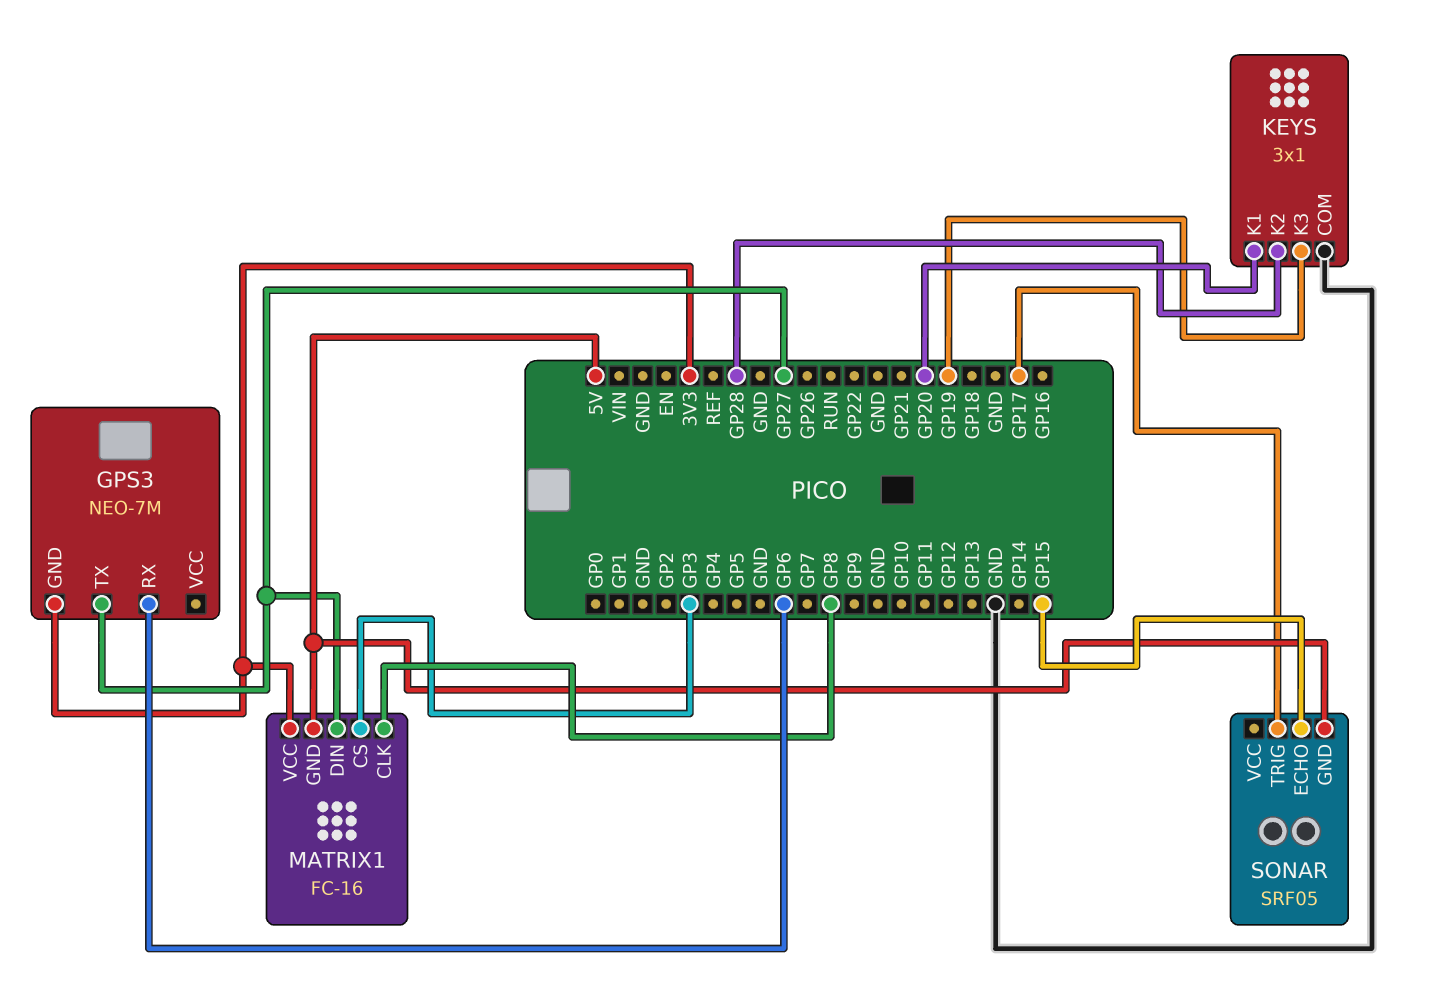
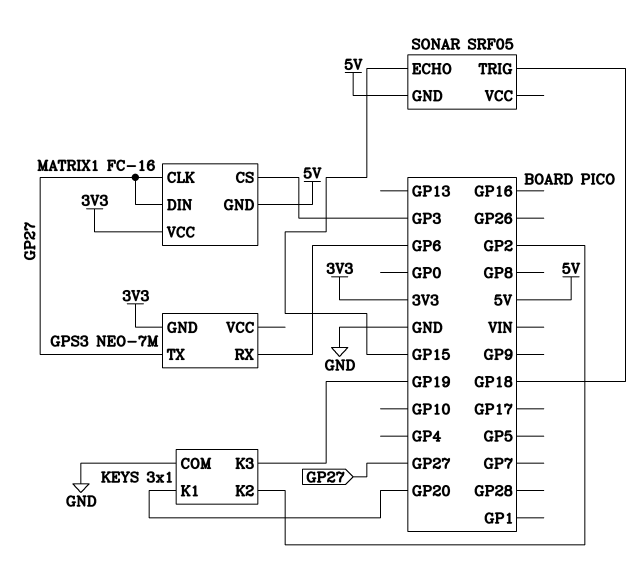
KEYS pin K2: GP28 -> GP2
MATRIX1 pin CLK: GP8 -> GP27
SONAR pin TRIG: GP17 -> GP18

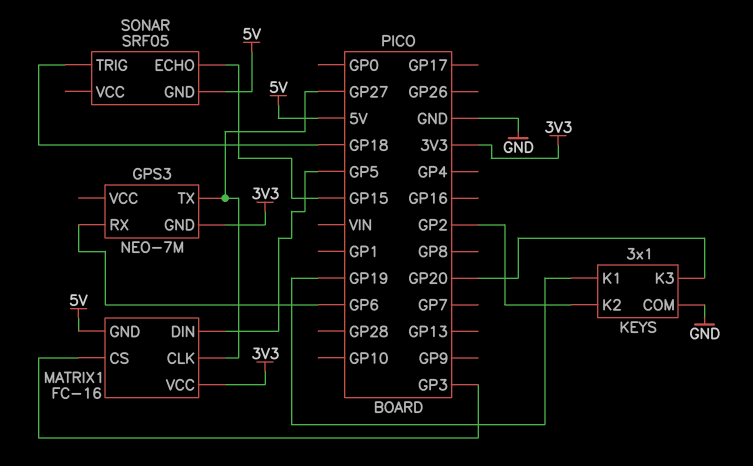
KEYS pin K1: GP20 -> GP19
KEYS pin K3: GP19 -> GP20
MATRIX1 pin DIN: GP27 -> GP5

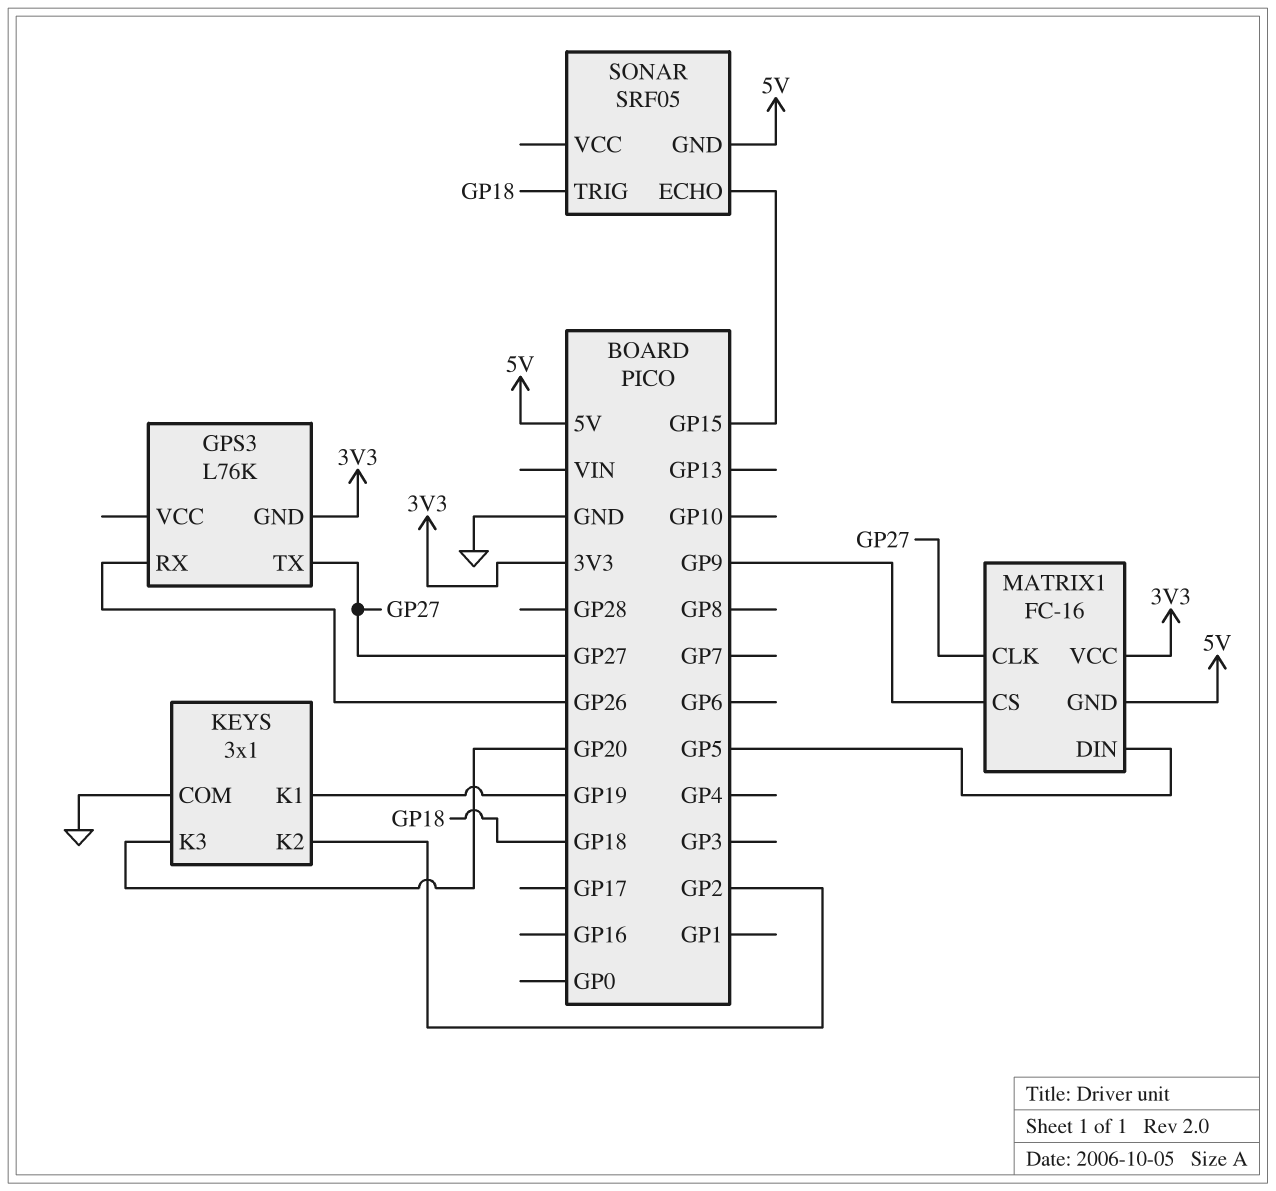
GPS3: NEO-7M -> L76K
GPS3 pin RX: GP6 -> GP26
MATRIX1 pin CS: GP3 -> GP9

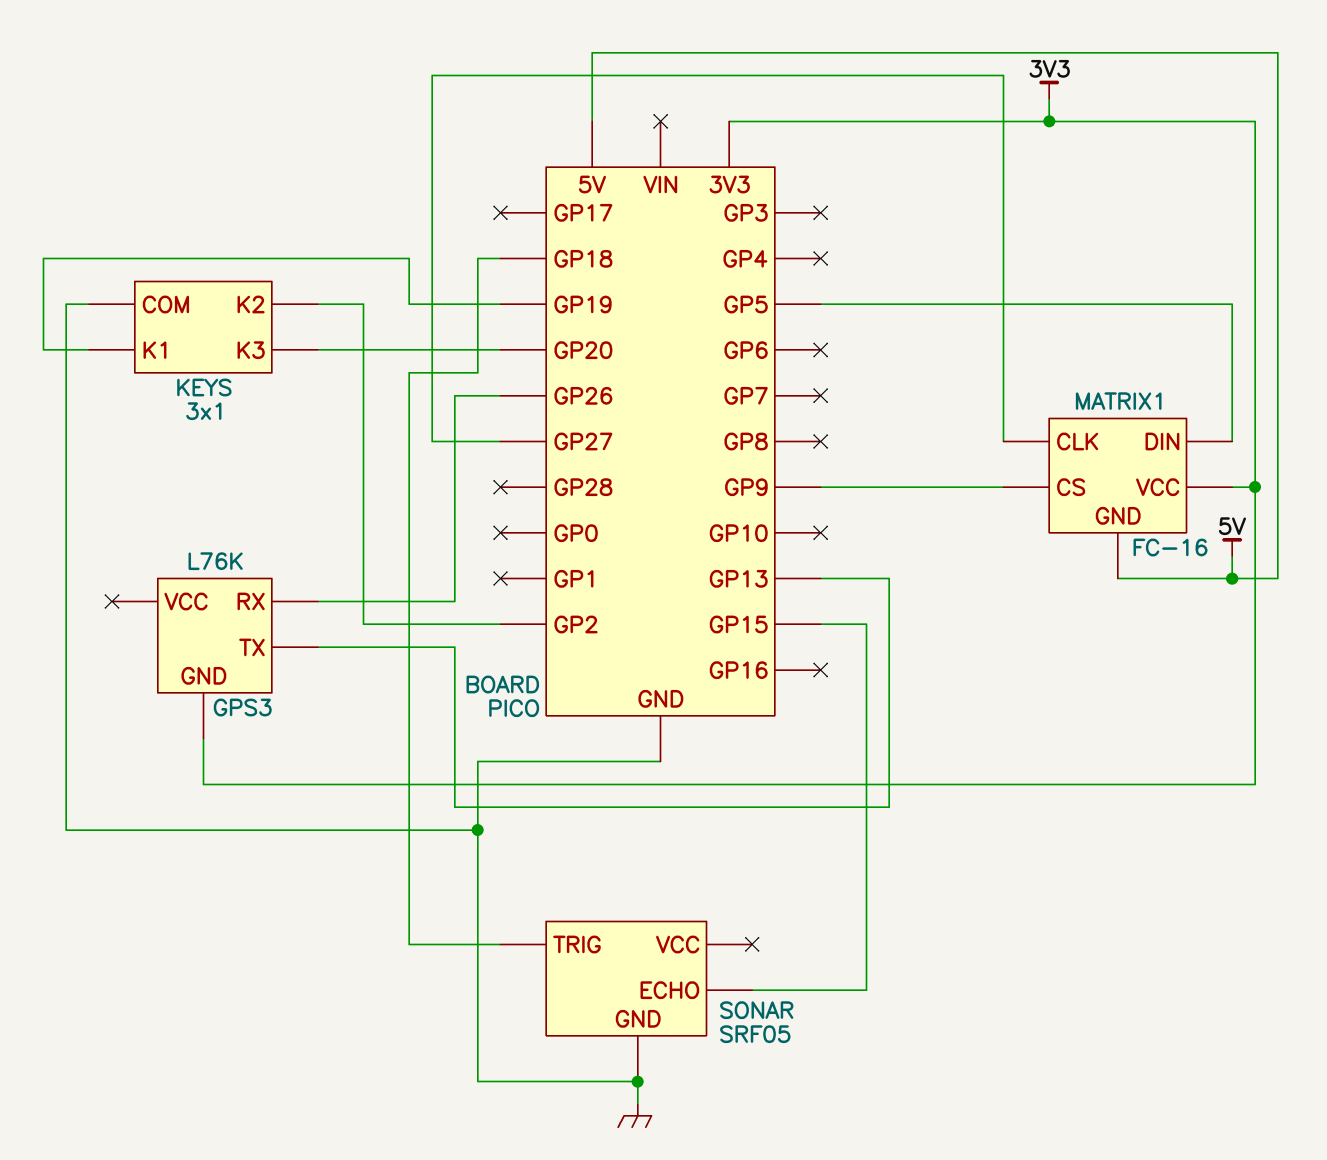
GPS3 pin TX: GP27 -> GP13
SONAR pin GND: 5V -> GND

